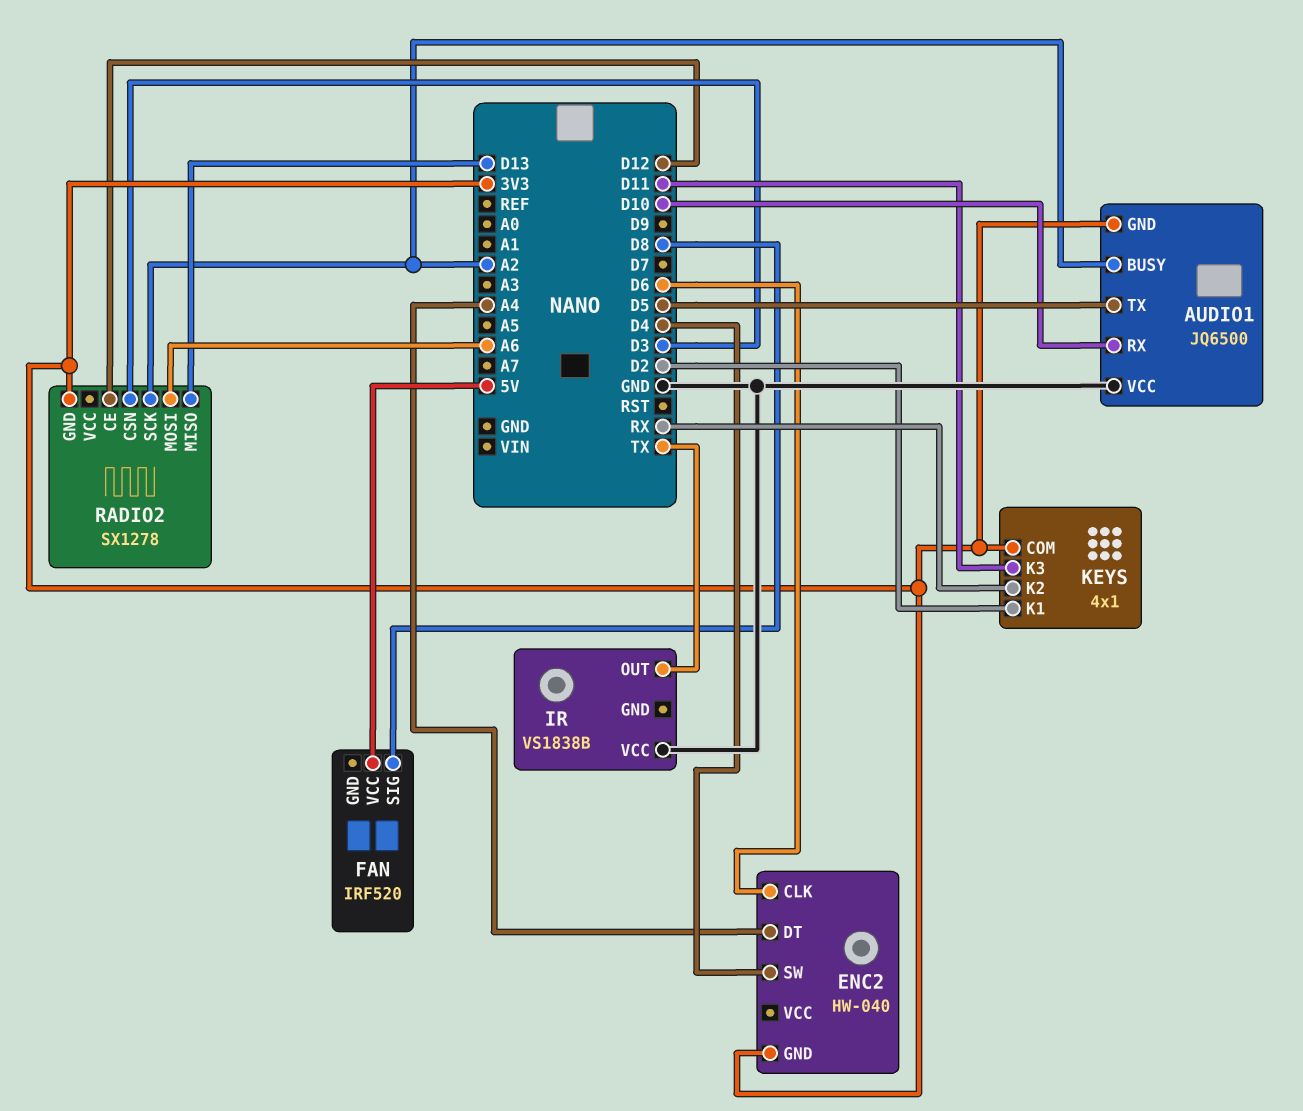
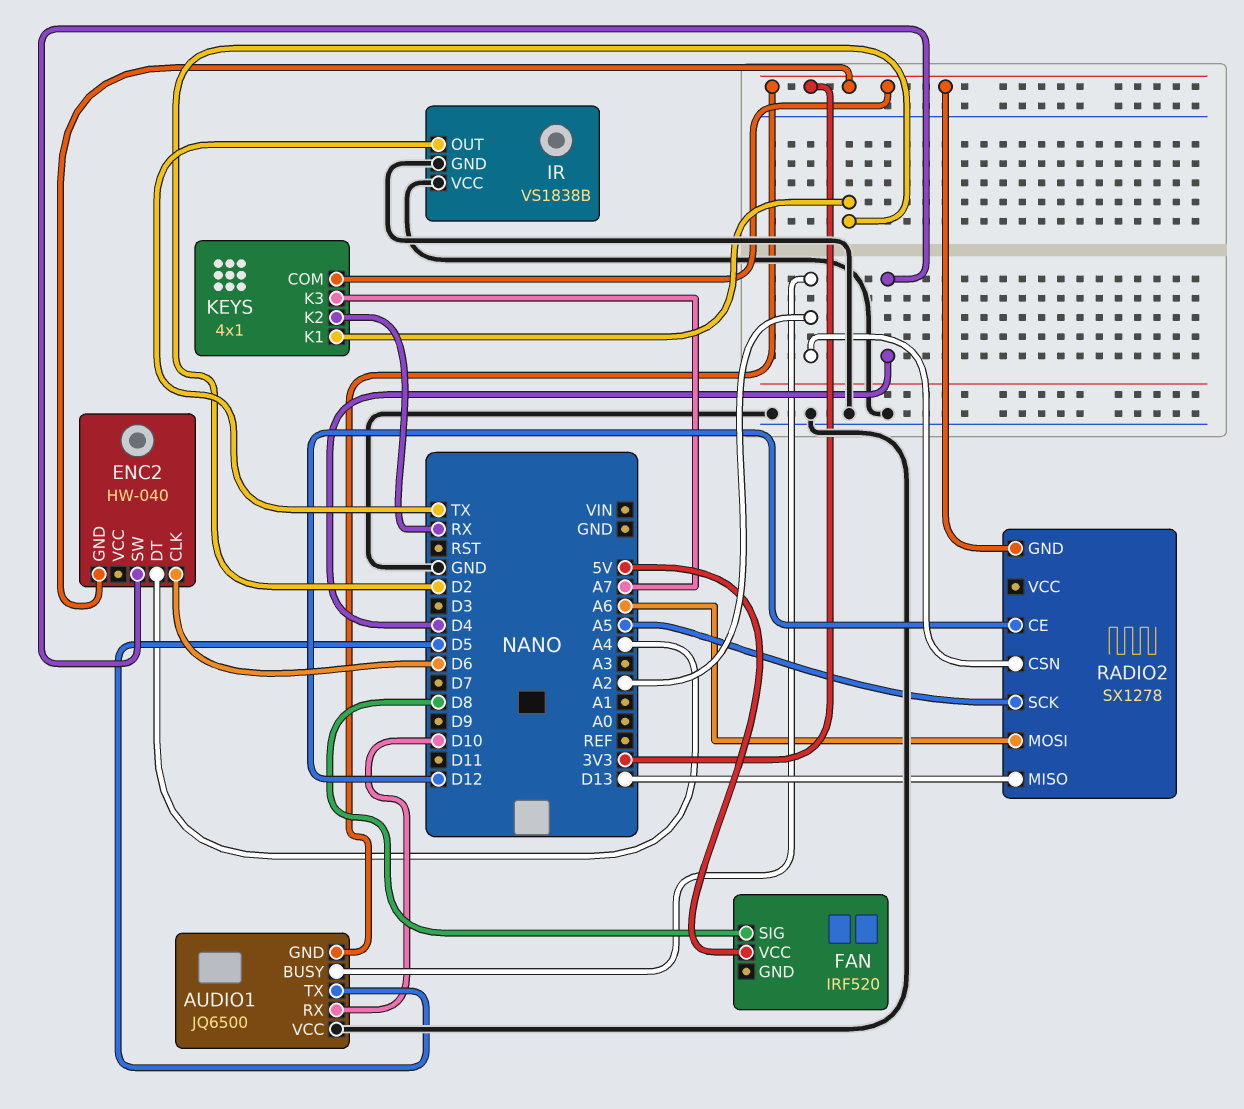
IR pin GND: none -> GND
KEYS pin K3: D11 -> A7
RADIO2 pin CSN: D3 -> A2
RADIO2 pin SCK: A2 -> A5

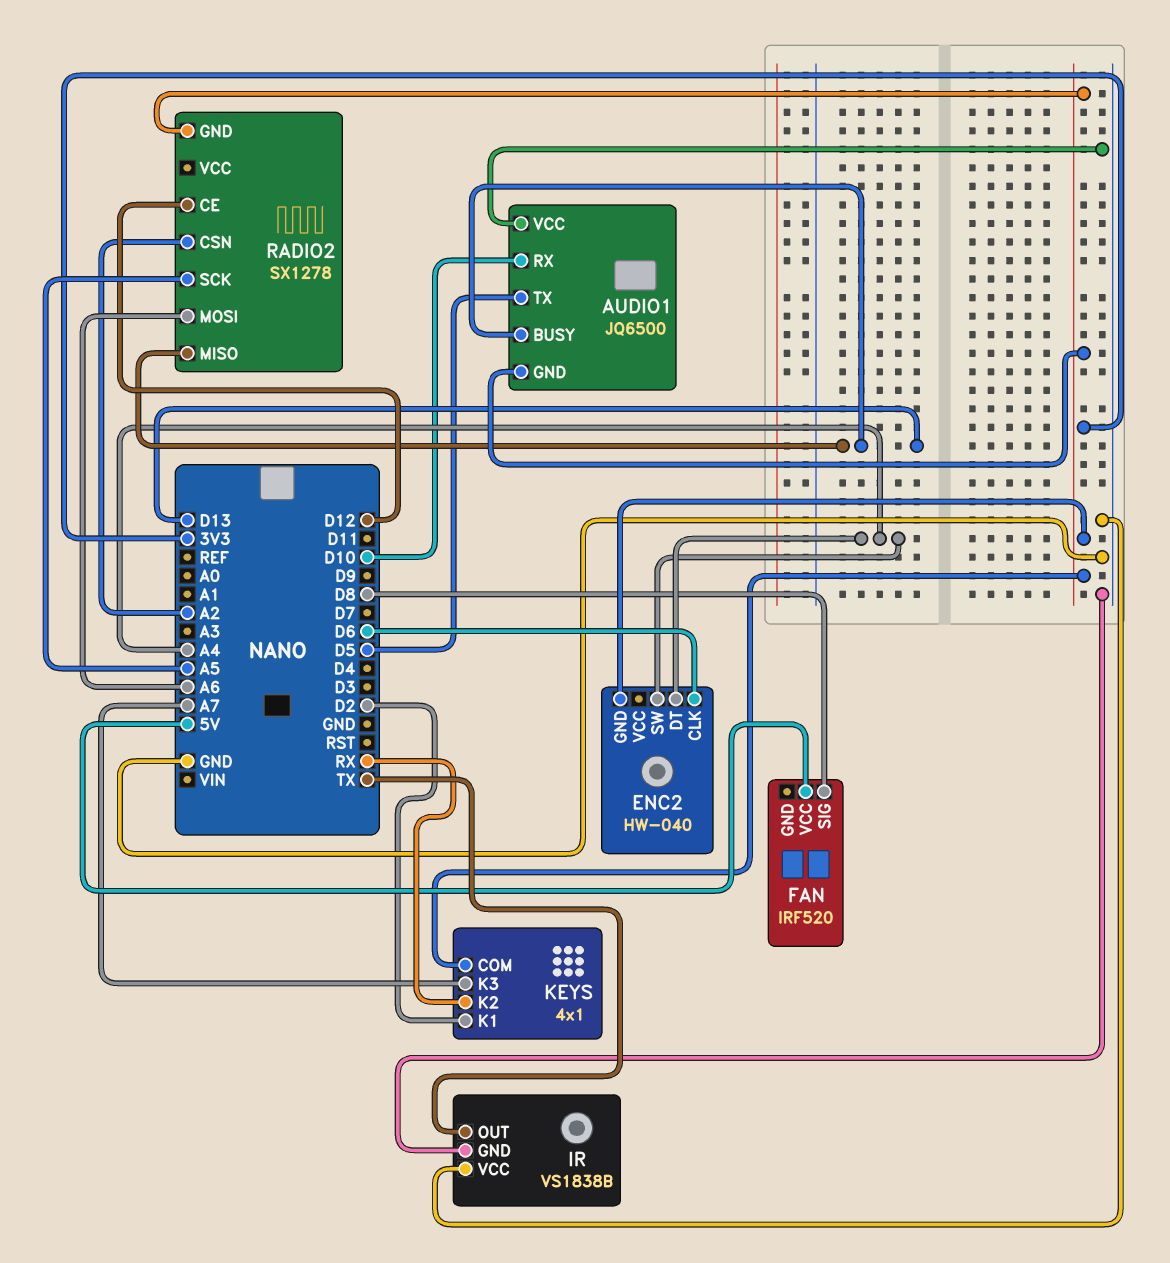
AUDIO1 pin BUSY: A2 -> D13
ENC2 pin SW: D4 -> A4

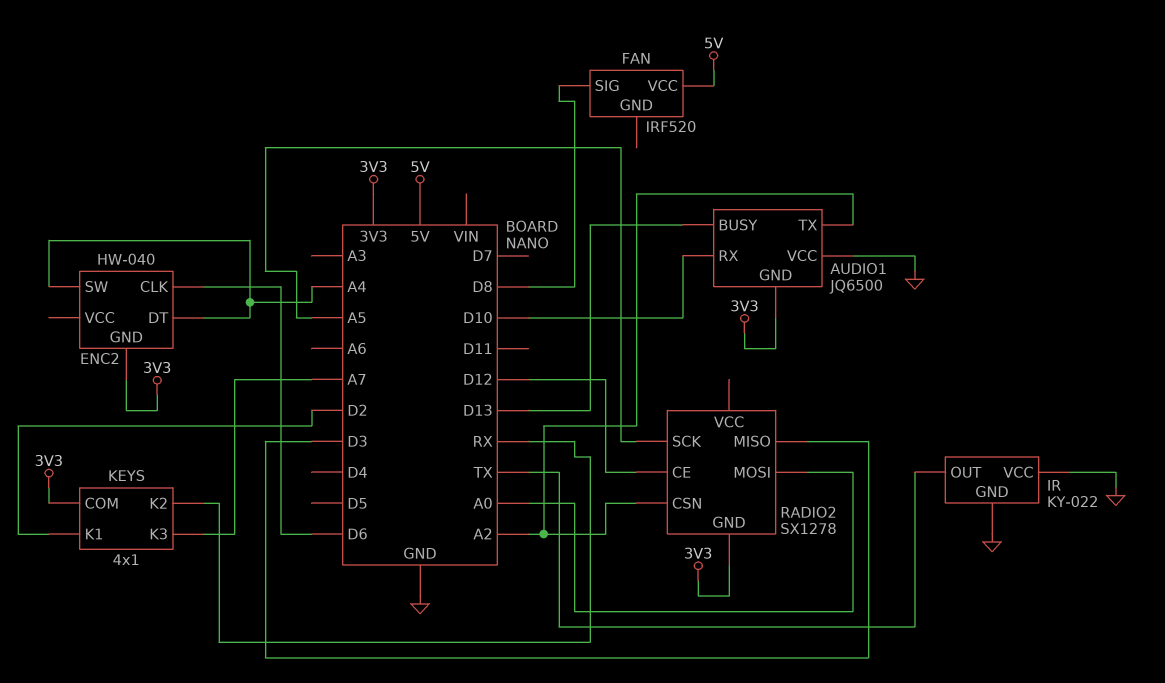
AUDIO1 pin TX: D5 -> A2
IR: VS1838B -> KY-022
RADIO2 pin MISO: D13 -> D3
RADIO2 pin MOSI: A6 -> A0

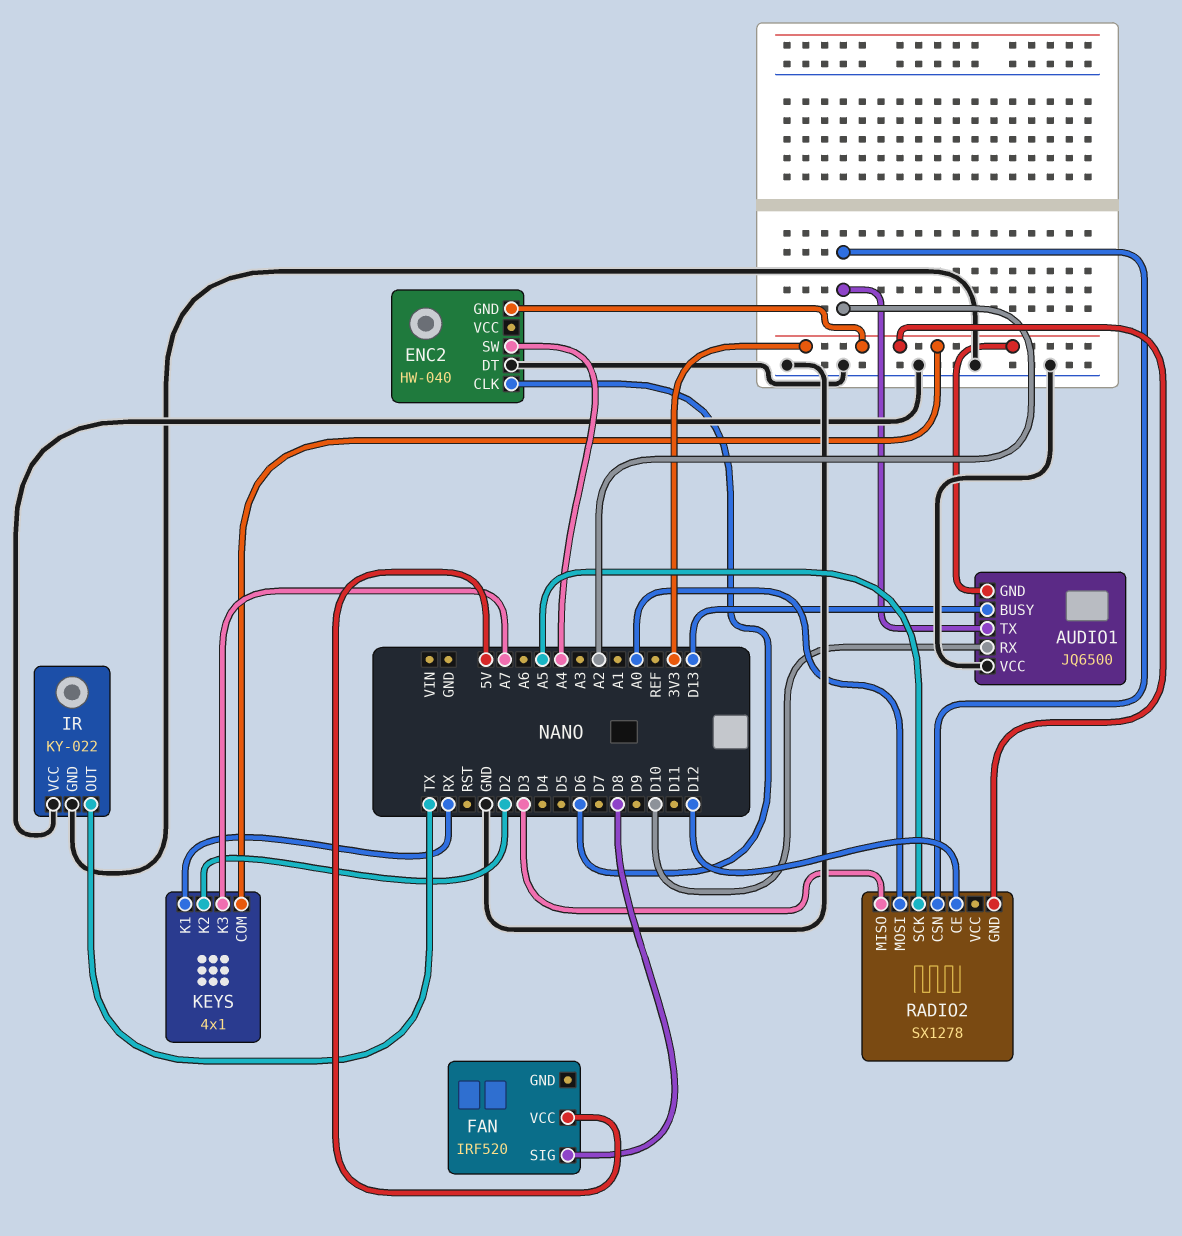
ENC2 pin DT: A4 -> GND
KEYS pin K1: D2 -> RX
KEYS pin K2: RX -> D2

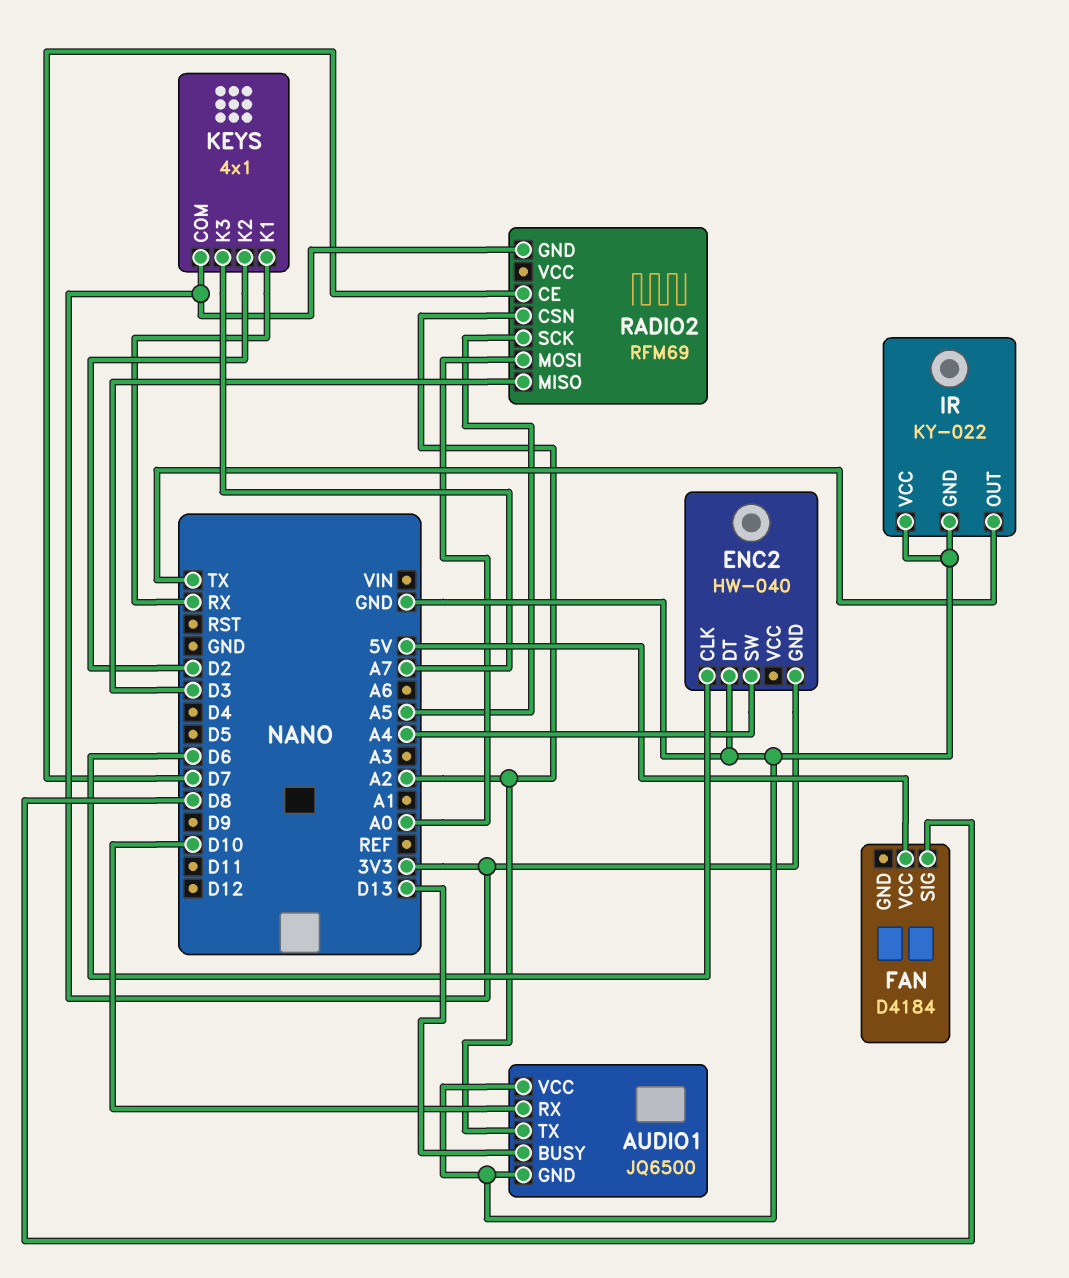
AUDIO1 pin GND: 3V3 -> GND
FAN: IRF520 -> D4184
RADIO2: SX1278 -> RFM69
RADIO2 pin CE: D12 -> D7

